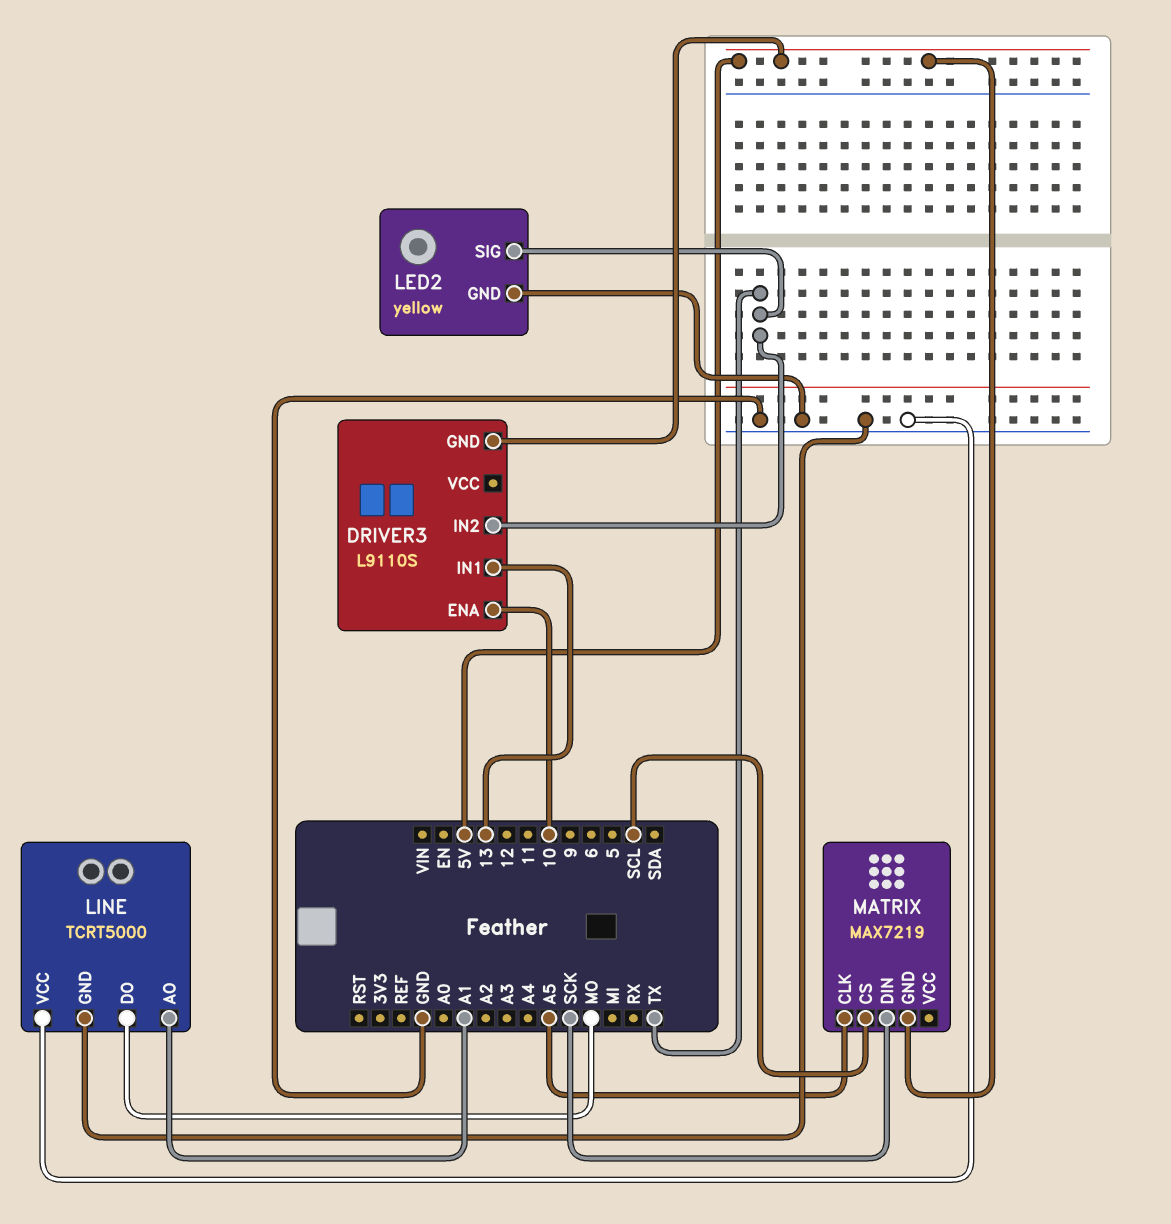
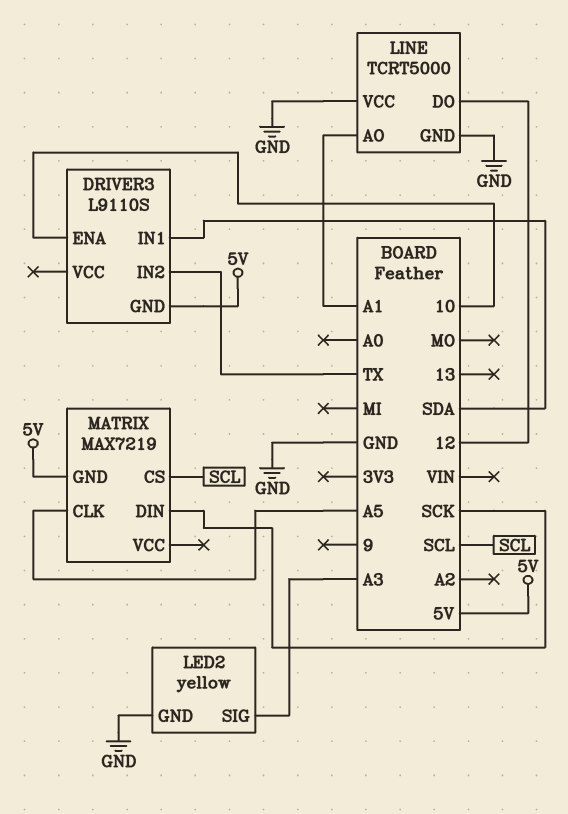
DRIVER3 pin IN1: 13 -> SDA
LED2 pin SIG: TX -> A3
LINE pin DO: MO -> 12

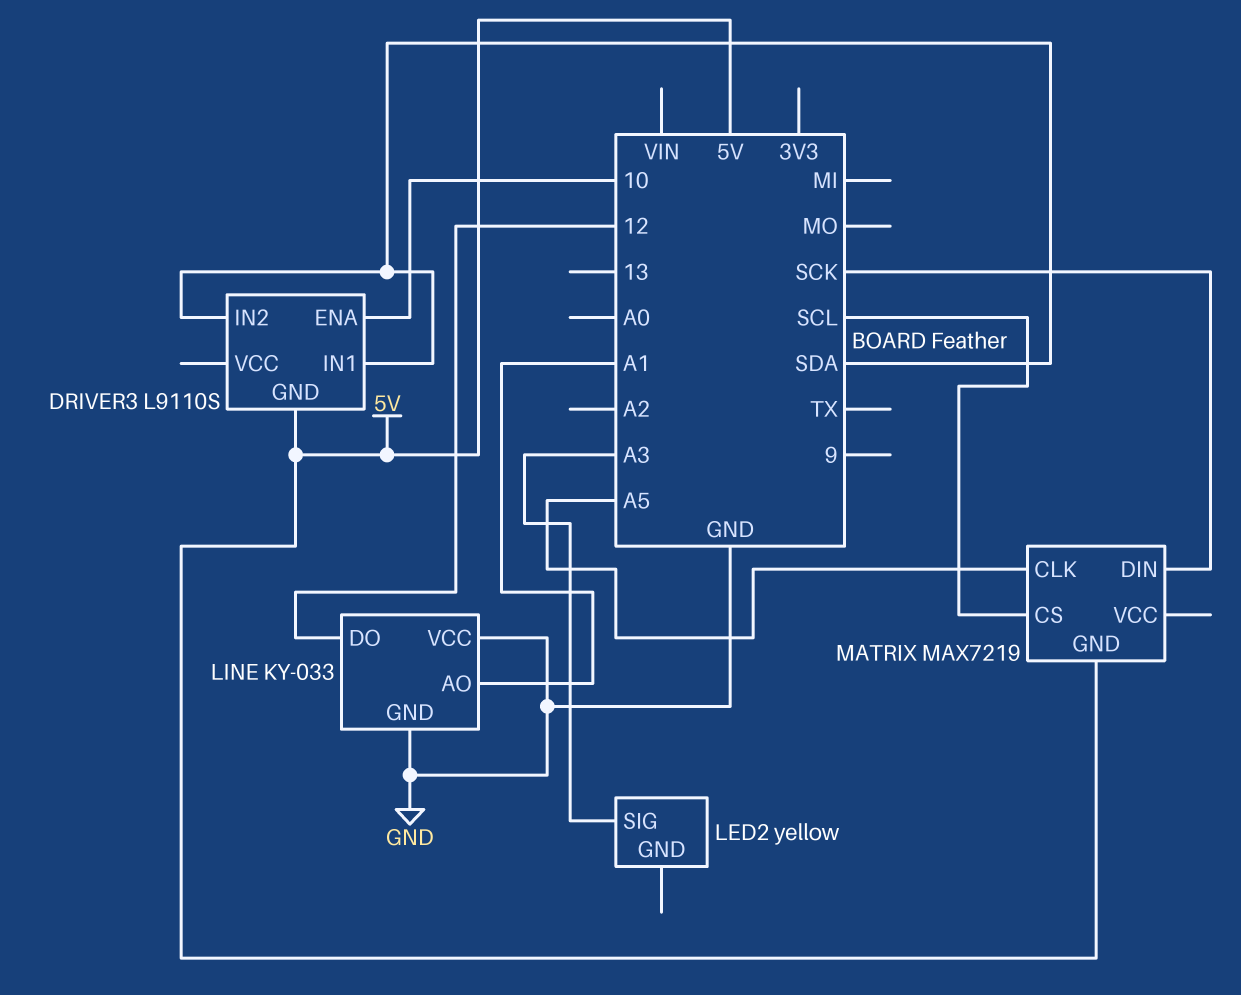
DRIVER3 pin IN2: TX -> SDA
LED2 pin GND: GND -> none
LINE: TCRT5000 -> KY-033

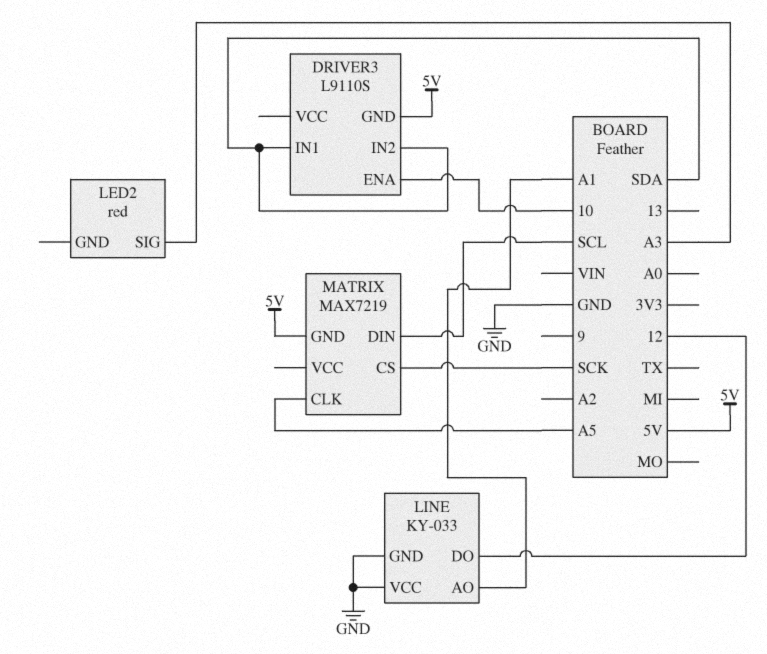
LED2: yellow -> red
MATRIX pin CS: SCL -> SCK
MATRIX pin DIN: SCK -> SCL

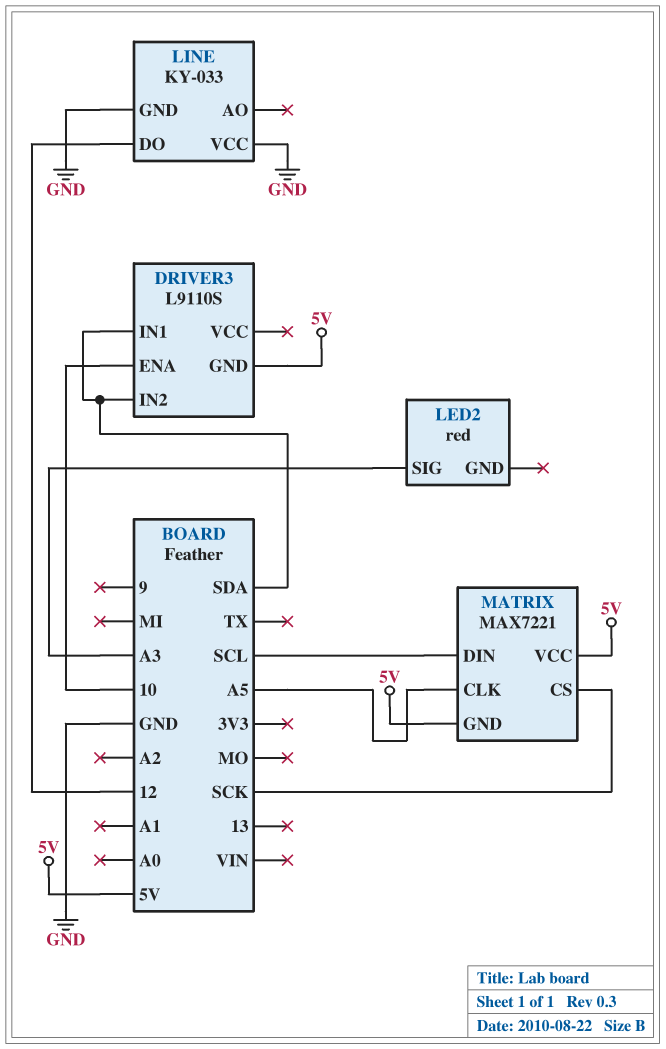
LINE pin AO: A1 -> none
MATRIX: MAX7219 -> MAX7221
MATRIX pin VCC: none -> 5V

